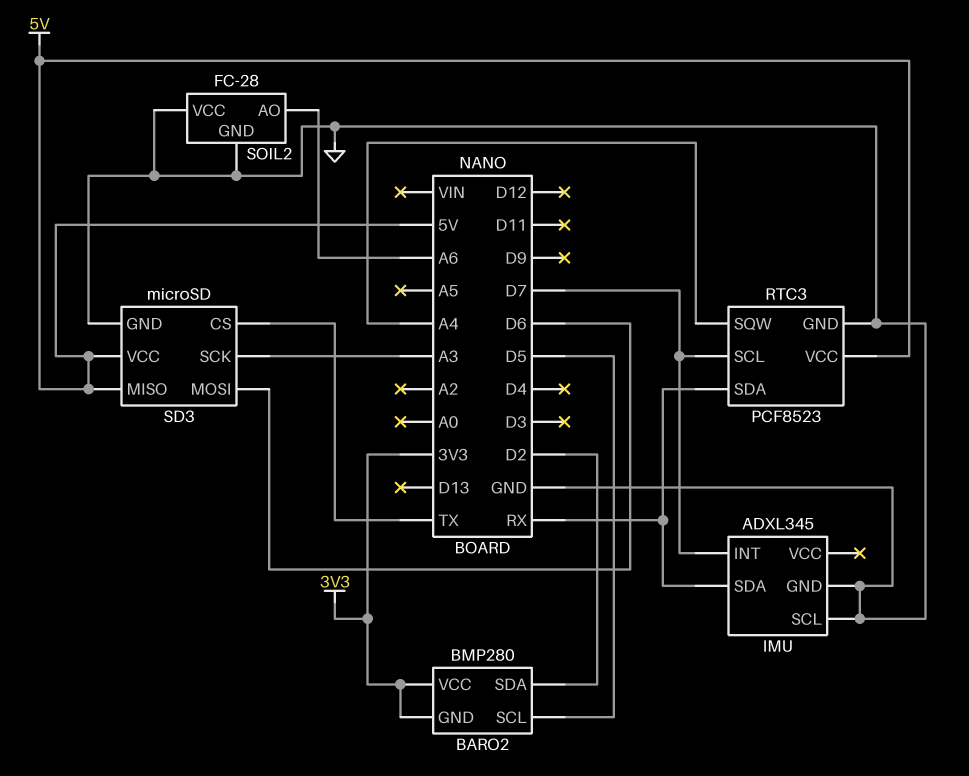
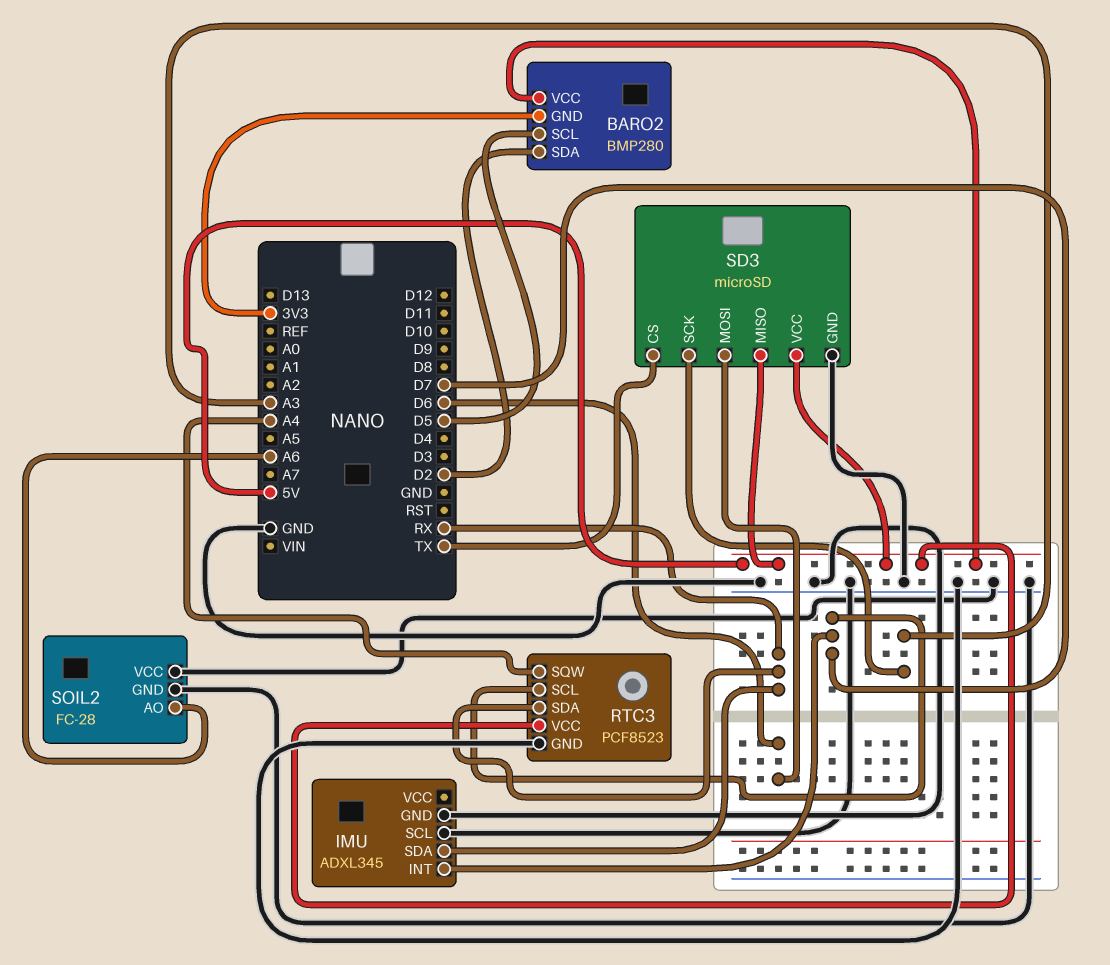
BARO2 pin VCC: 3V3 -> 5V

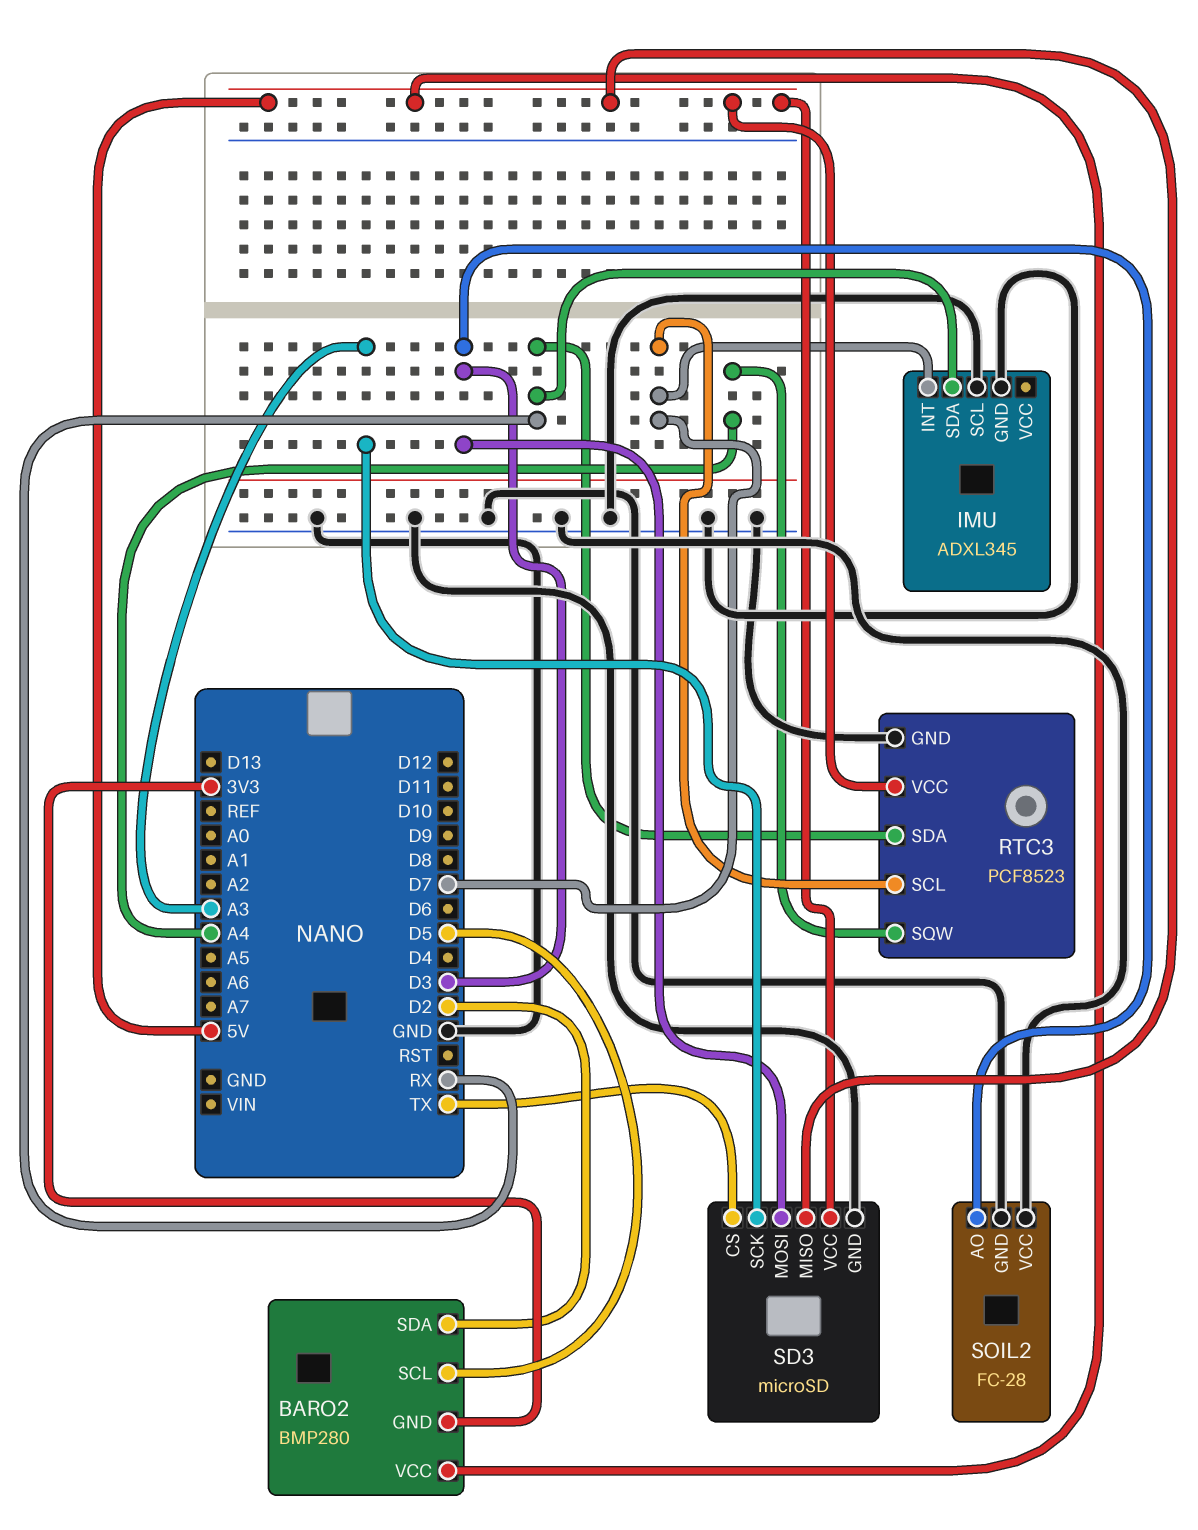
SD3 pin MOSI: D6 -> D3
SOIL2 pin AO: A6 -> D3

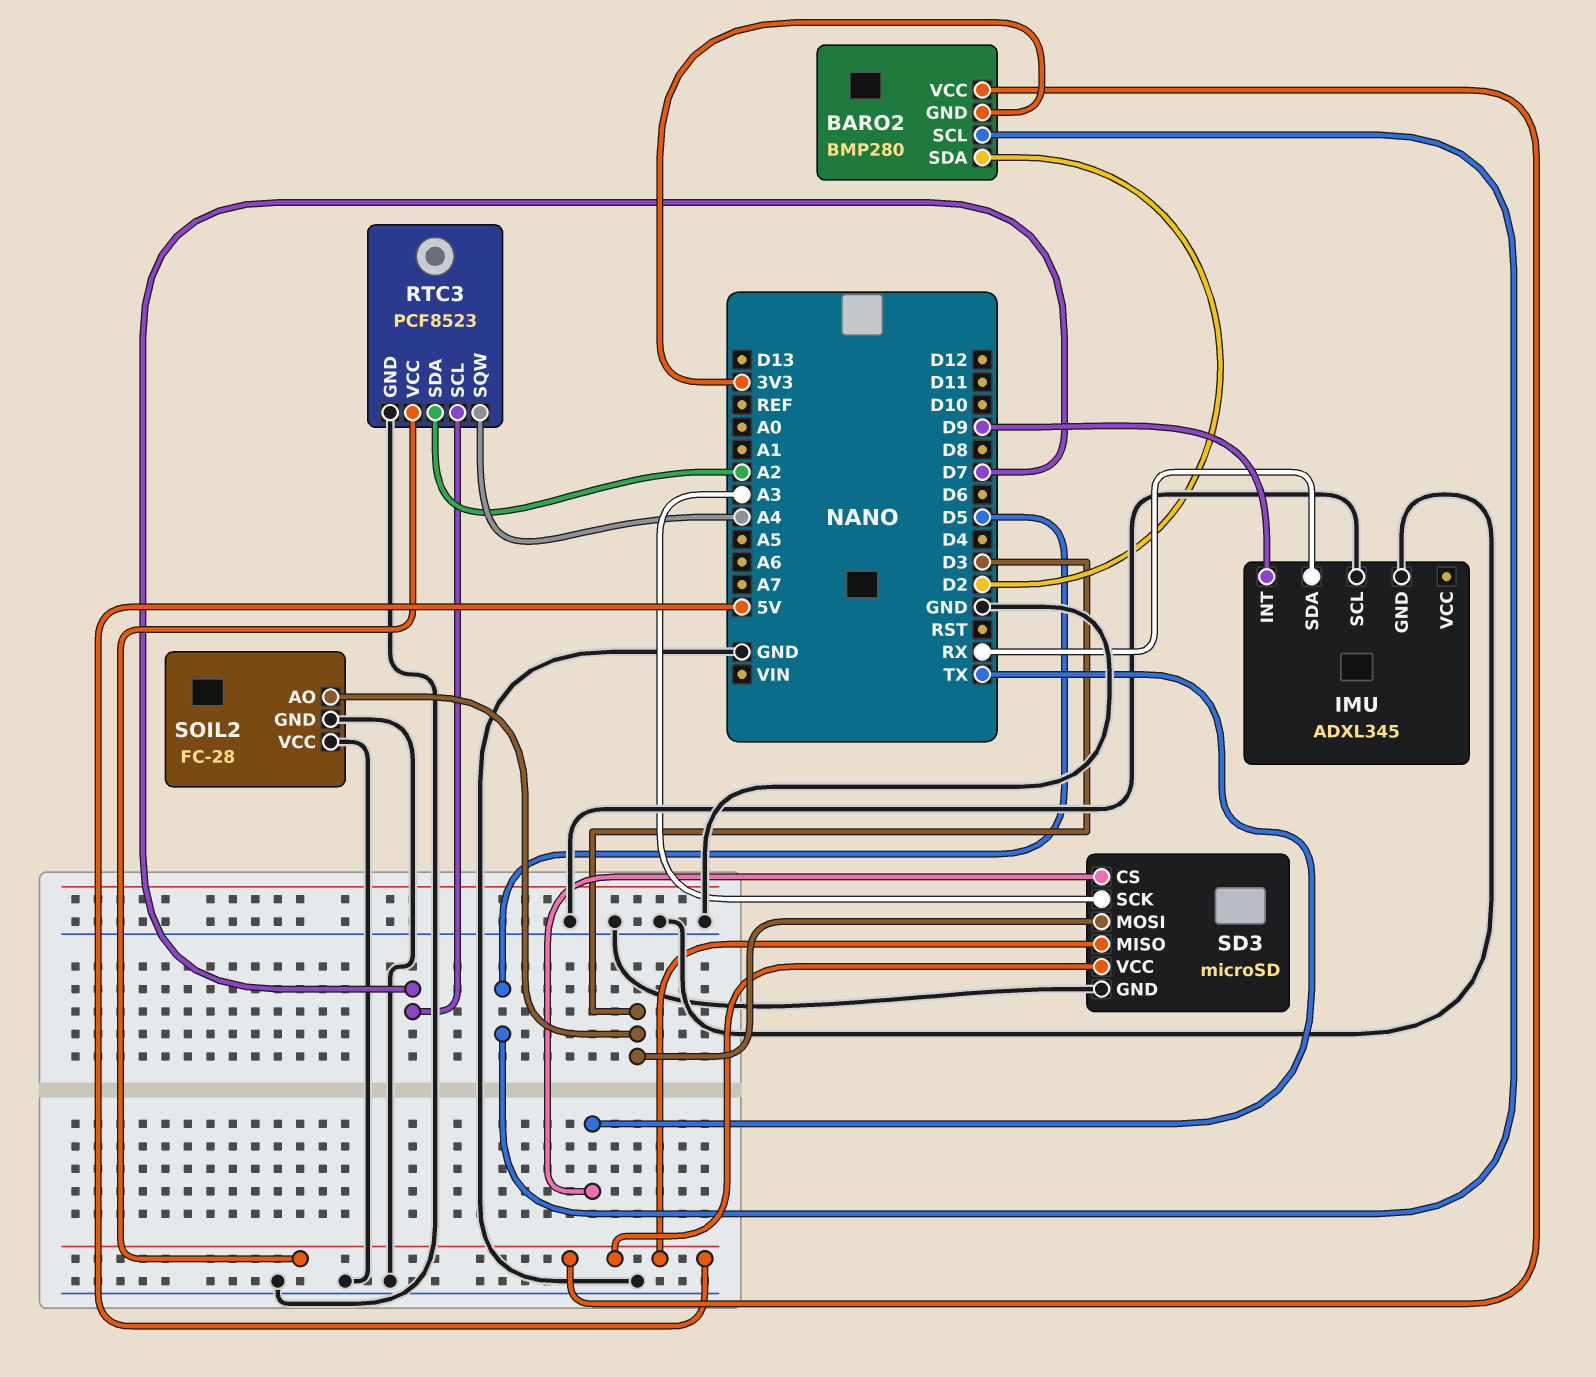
IMU pin INT: D7 -> D9
RTC3 pin SDA: RX -> A2

